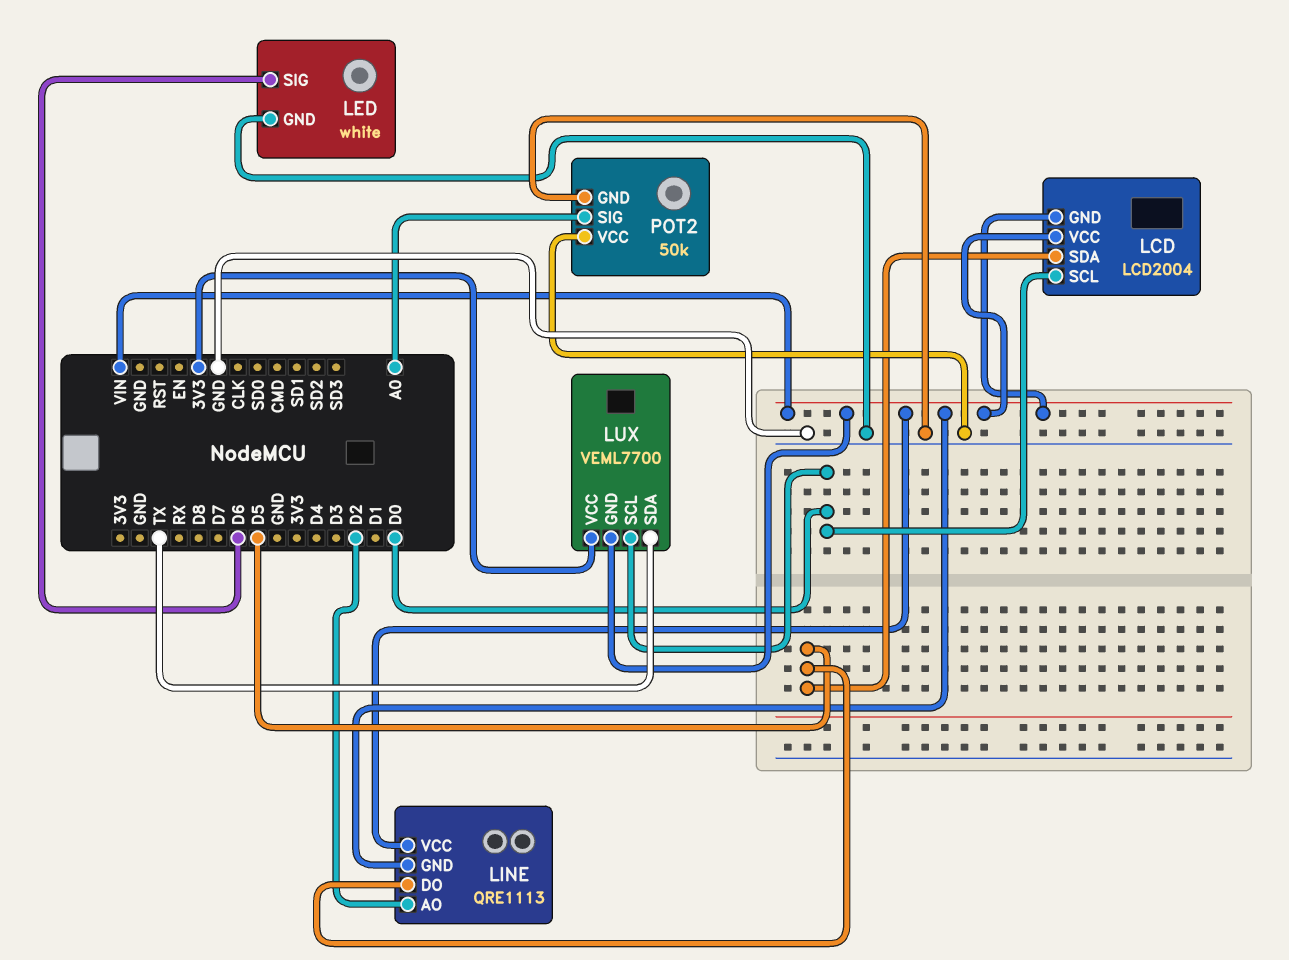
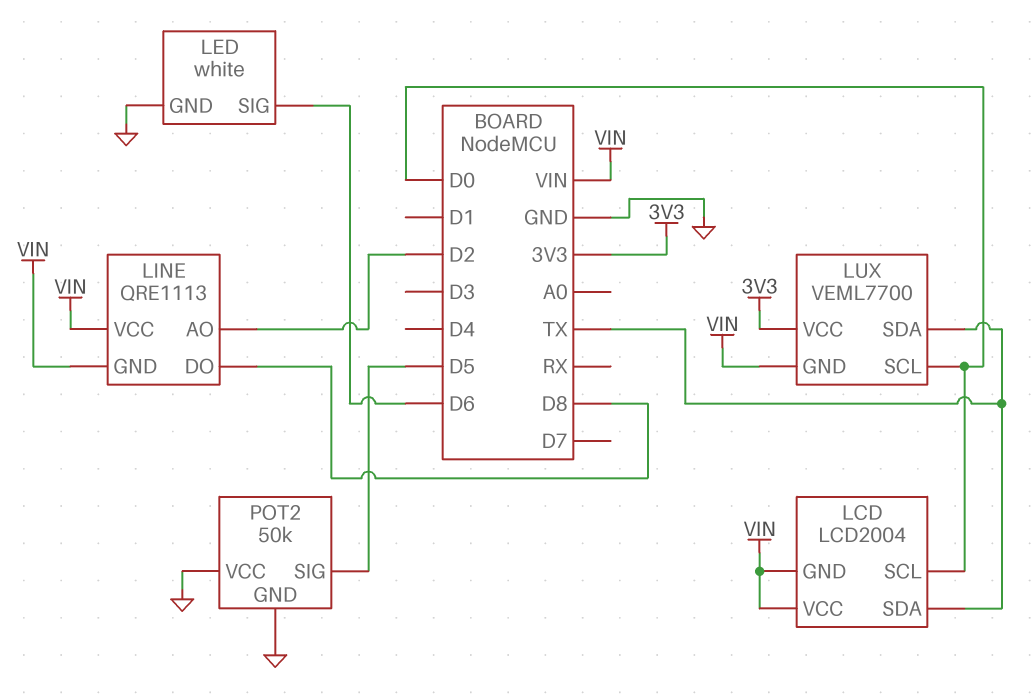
LCD pin SDA: D5 -> TX
LINE pin DO: D5 -> D8
POT2 pin SIG: A0 -> D5

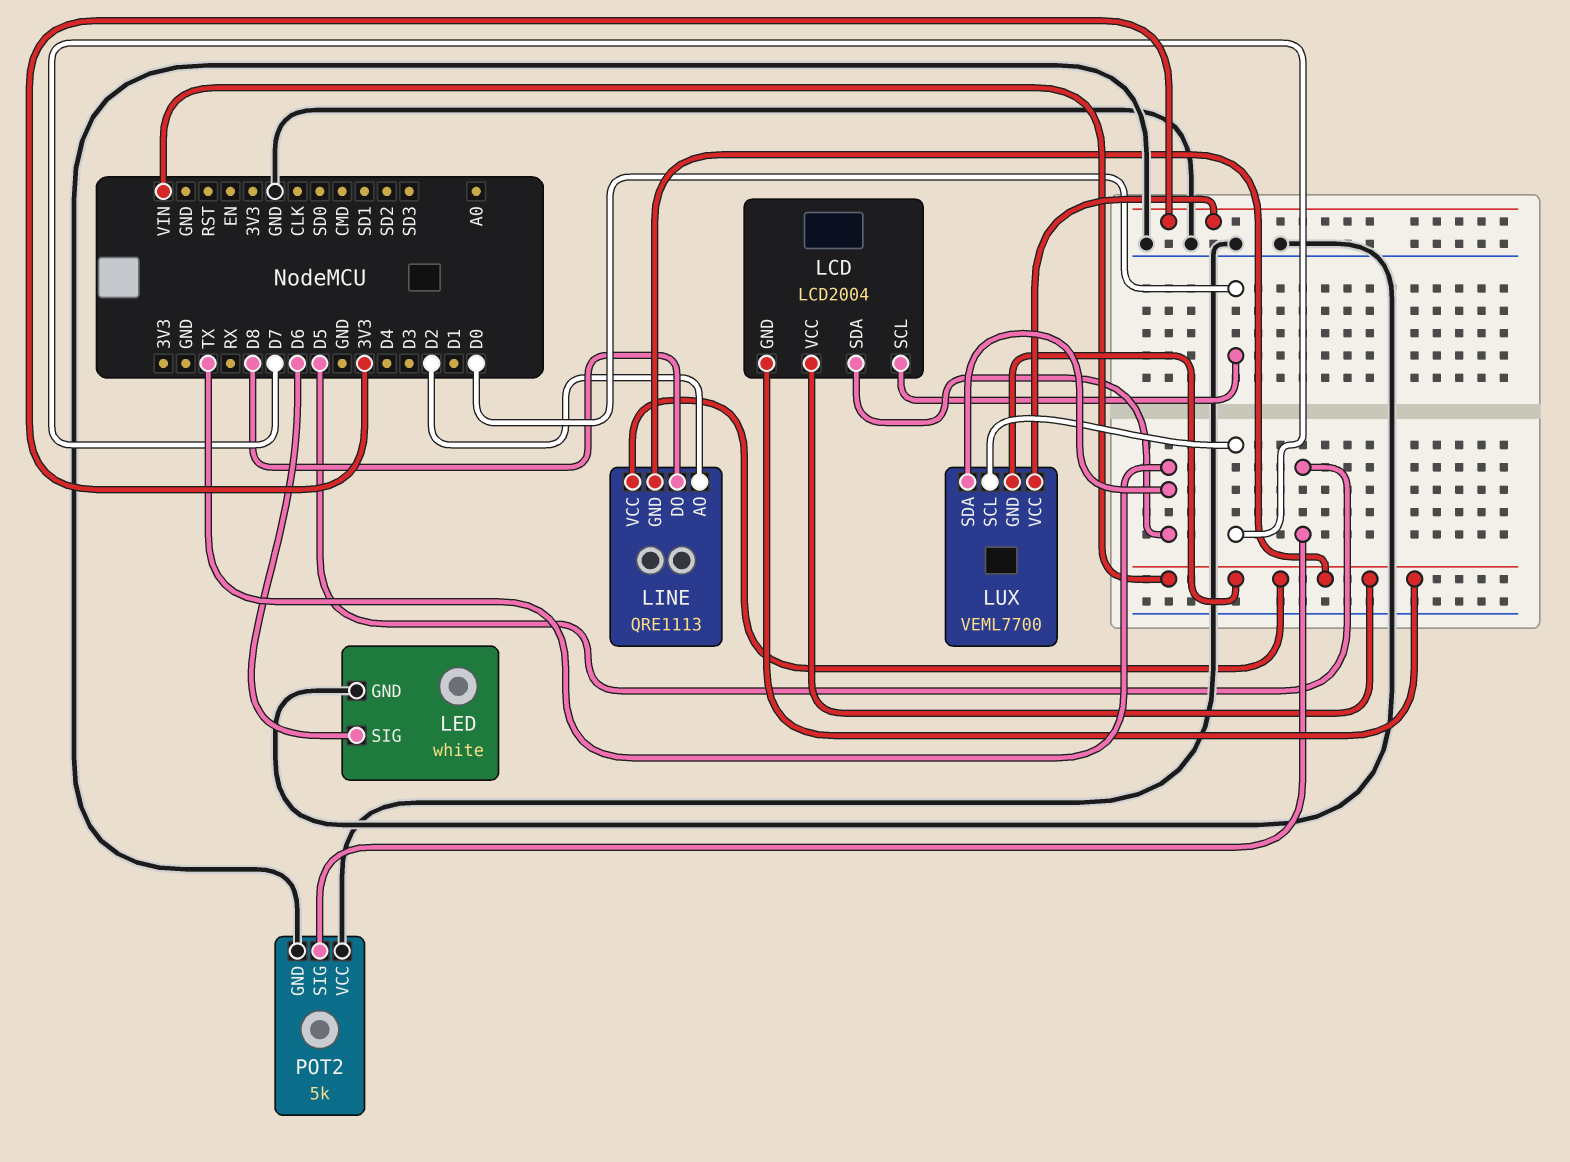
LUX pin SCL: D0 -> D7
POT2: 50k -> 5k

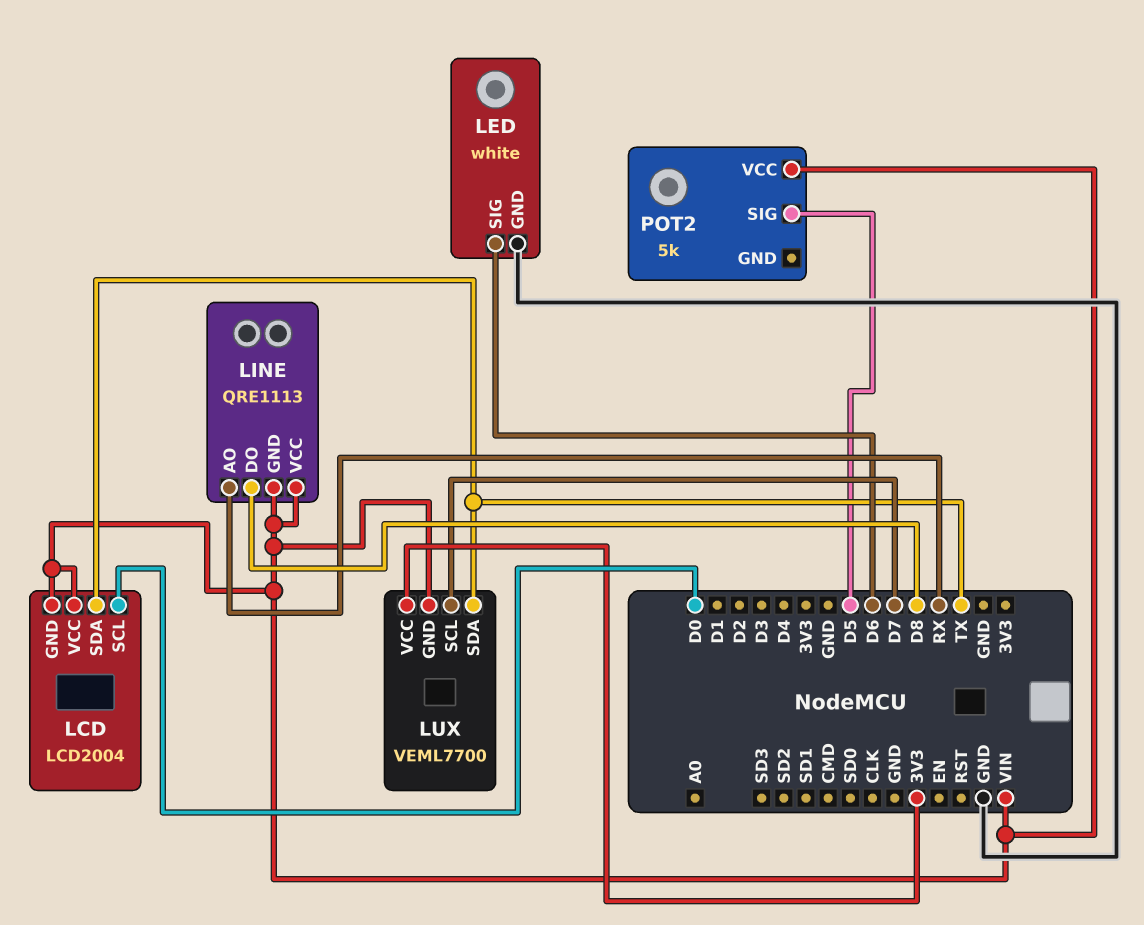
LINE pin AO: D2 -> RX
POT2 pin GND: GND -> none
POT2 pin VCC: GND -> VIN

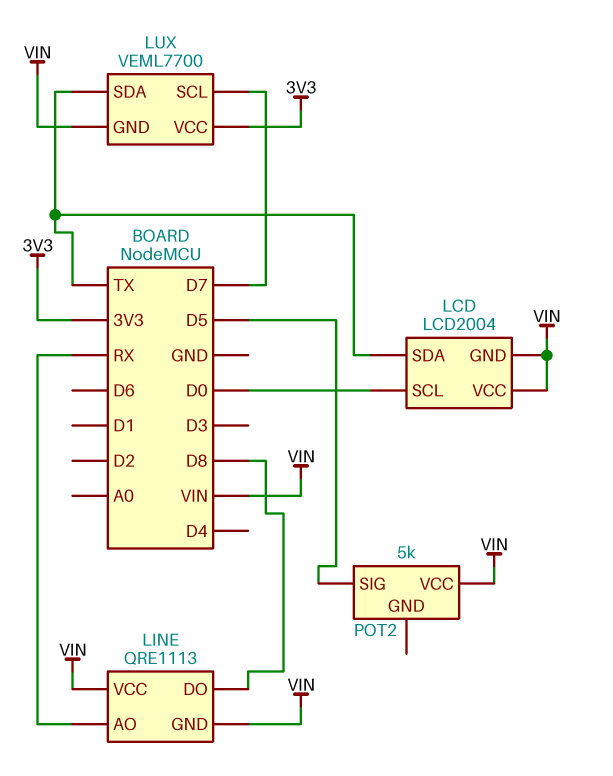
LED: white -> none
LED pin GND: GND -> none
LED pin SIG: D6 -> none

